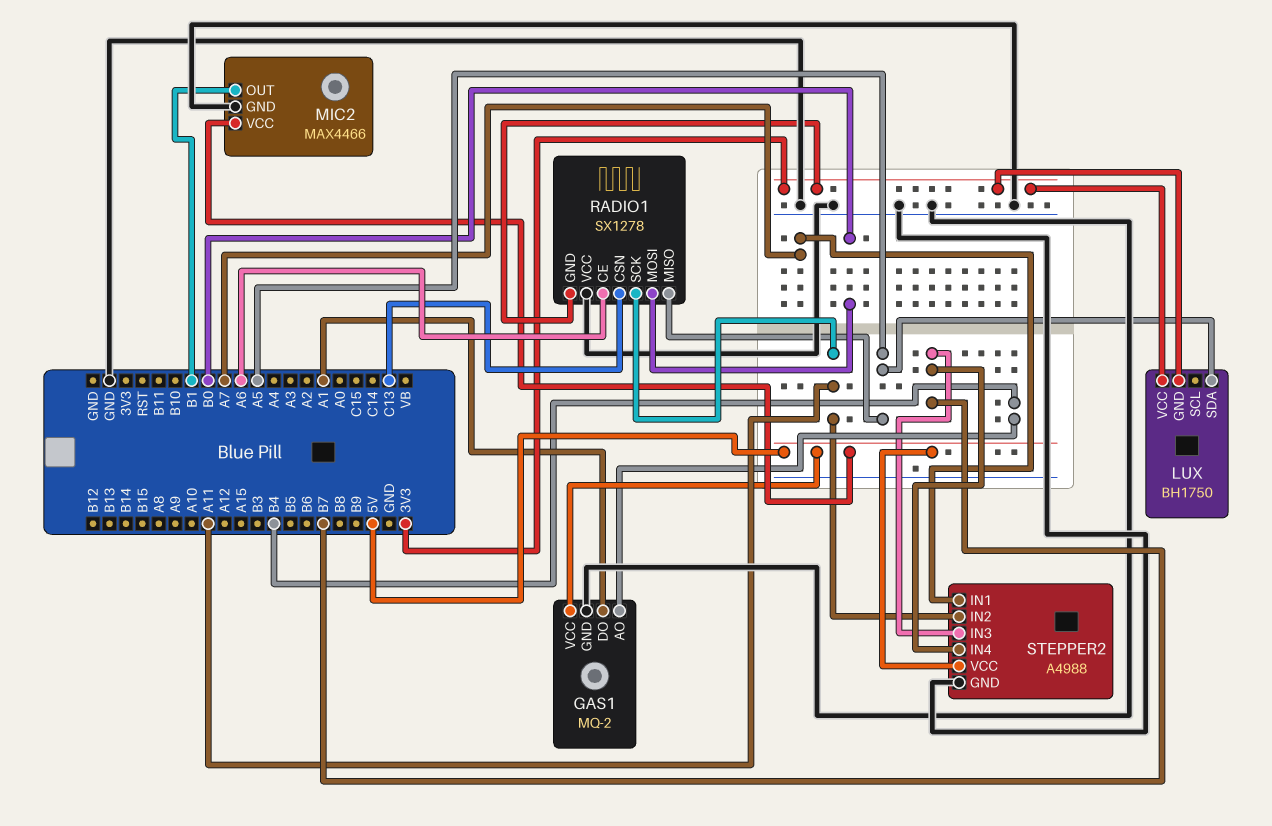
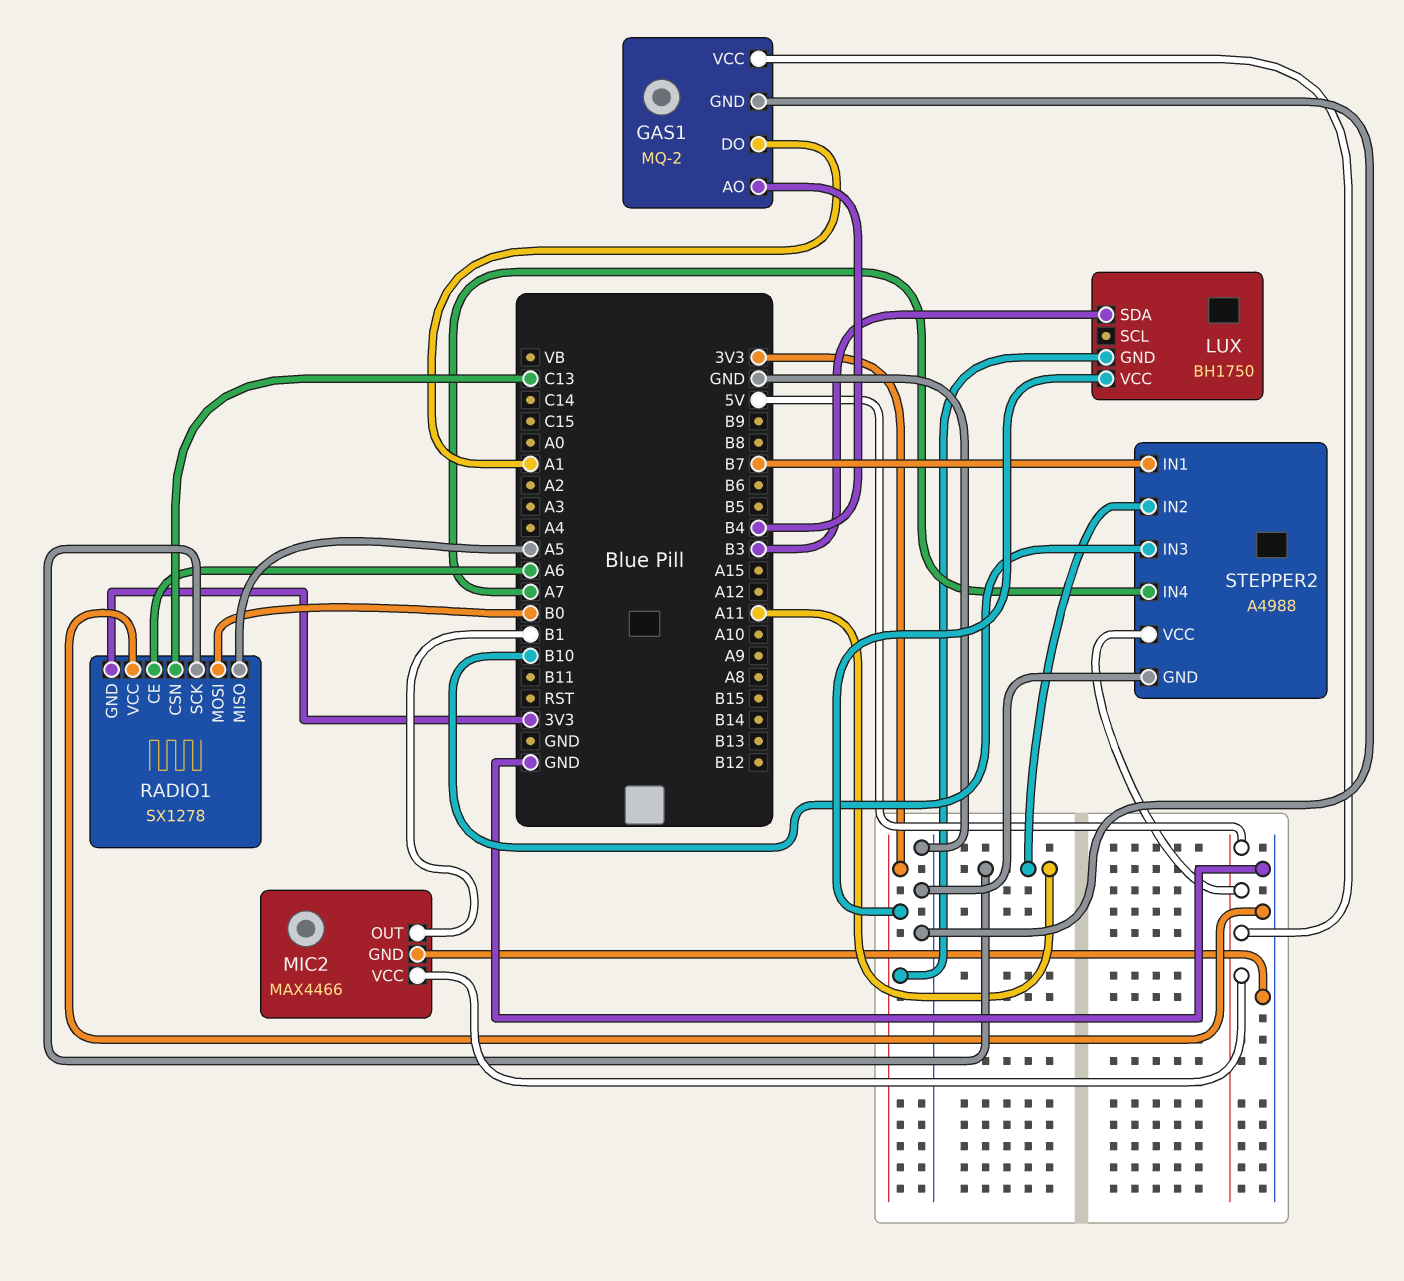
LUX pin SDA: A5 -> B3
STEPPER2 pin IN1: A7 -> B7
STEPPER2 pin IN3: B7 -> B10
STEPPER2 pin IN4: B7 -> A7

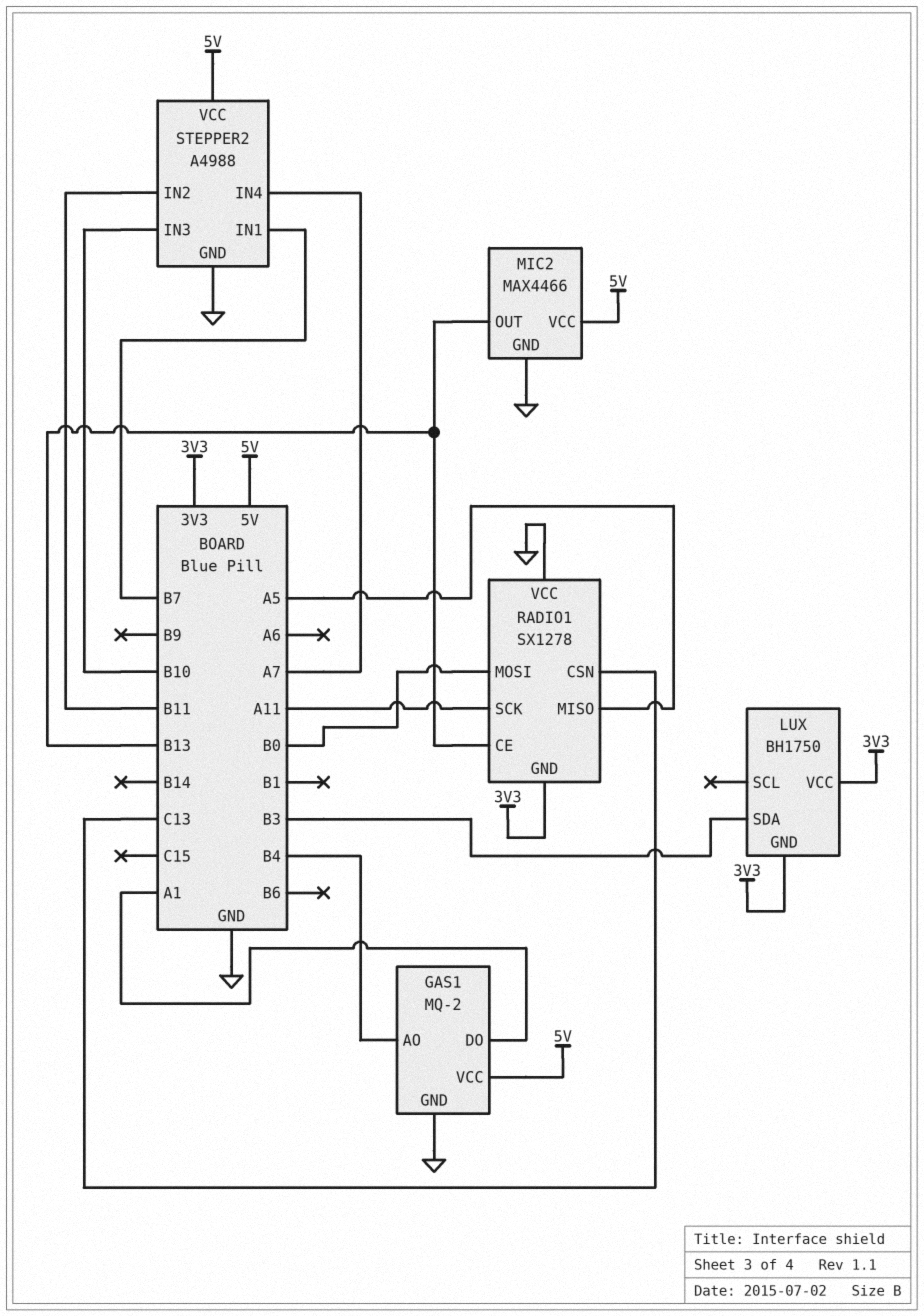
MIC2 pin OUT: B1 -> B13
RADIO1 pin CE: A6 -> B13
STEPPER2 pin IN2: A11 -> B11

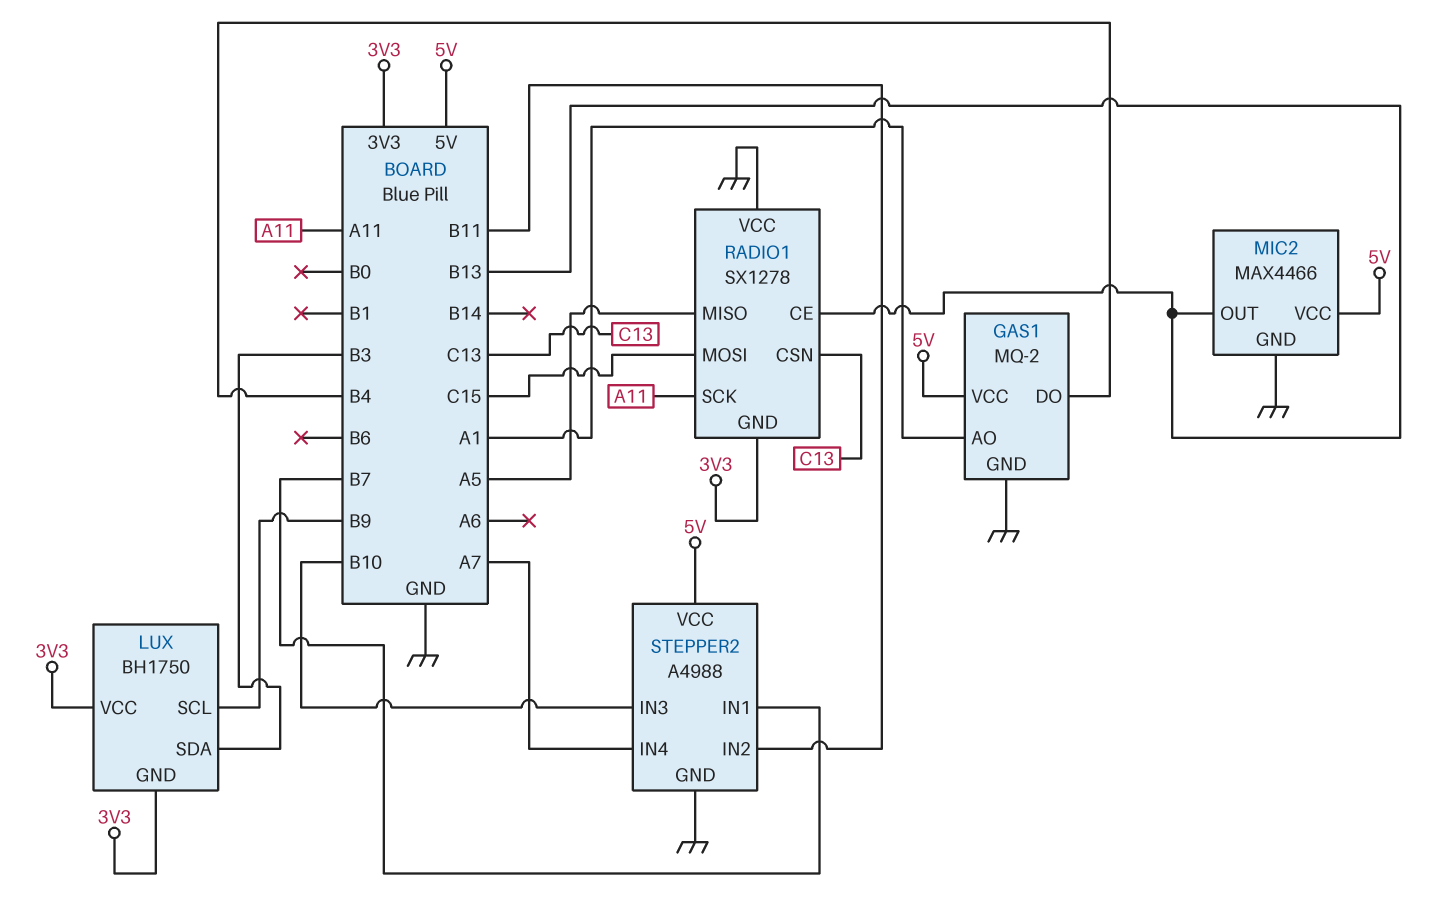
GAS1 pin AO: B4 -> A1
GAS1 pin DO: A1 -> B4
LUX pin SCL: none -> B9
RADIO1 pin MOSI: B0 -> C15

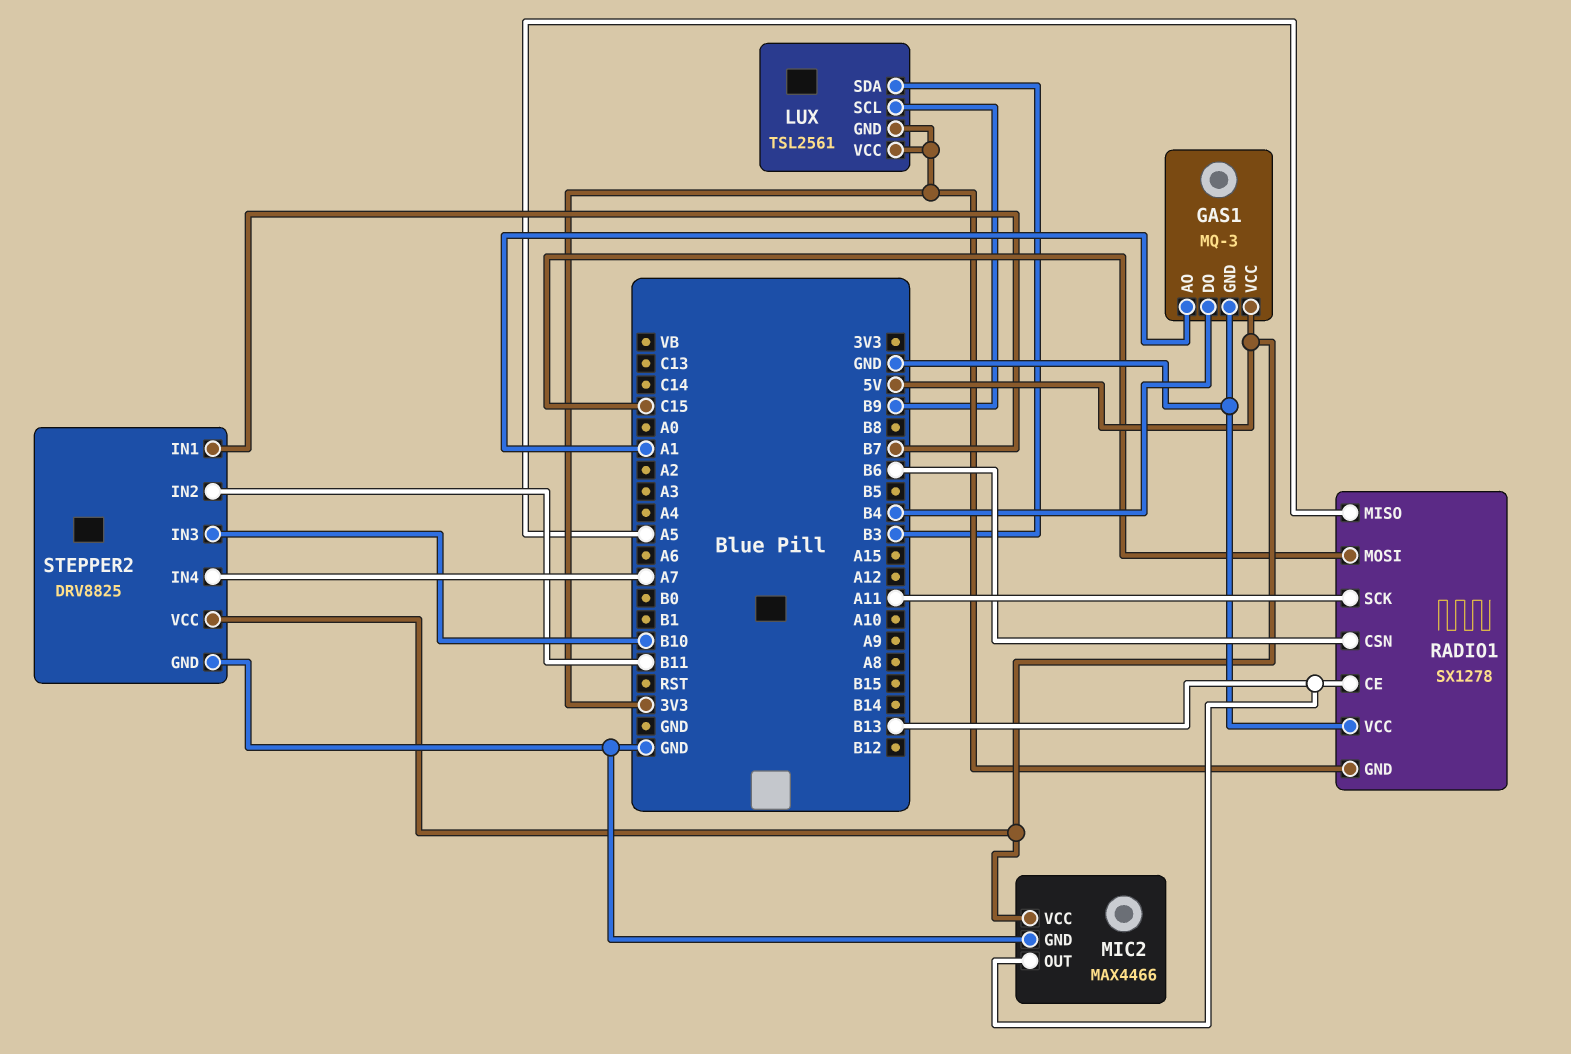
GAS1: MQ-2 -> MQ-3
LUX: BH1750 -> TSL2561
RADIO1 pin CSN: C13 -> B6
STEPPER2: A4988 -> DRV8825

